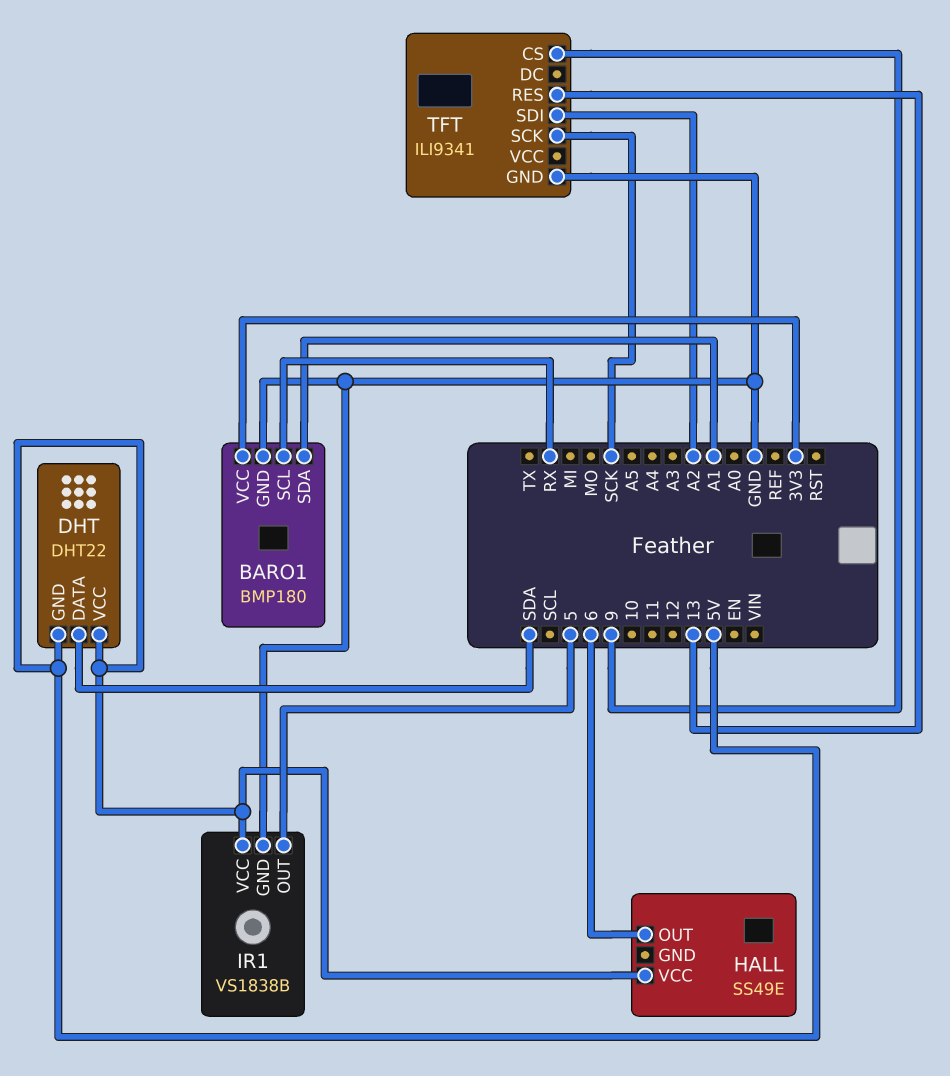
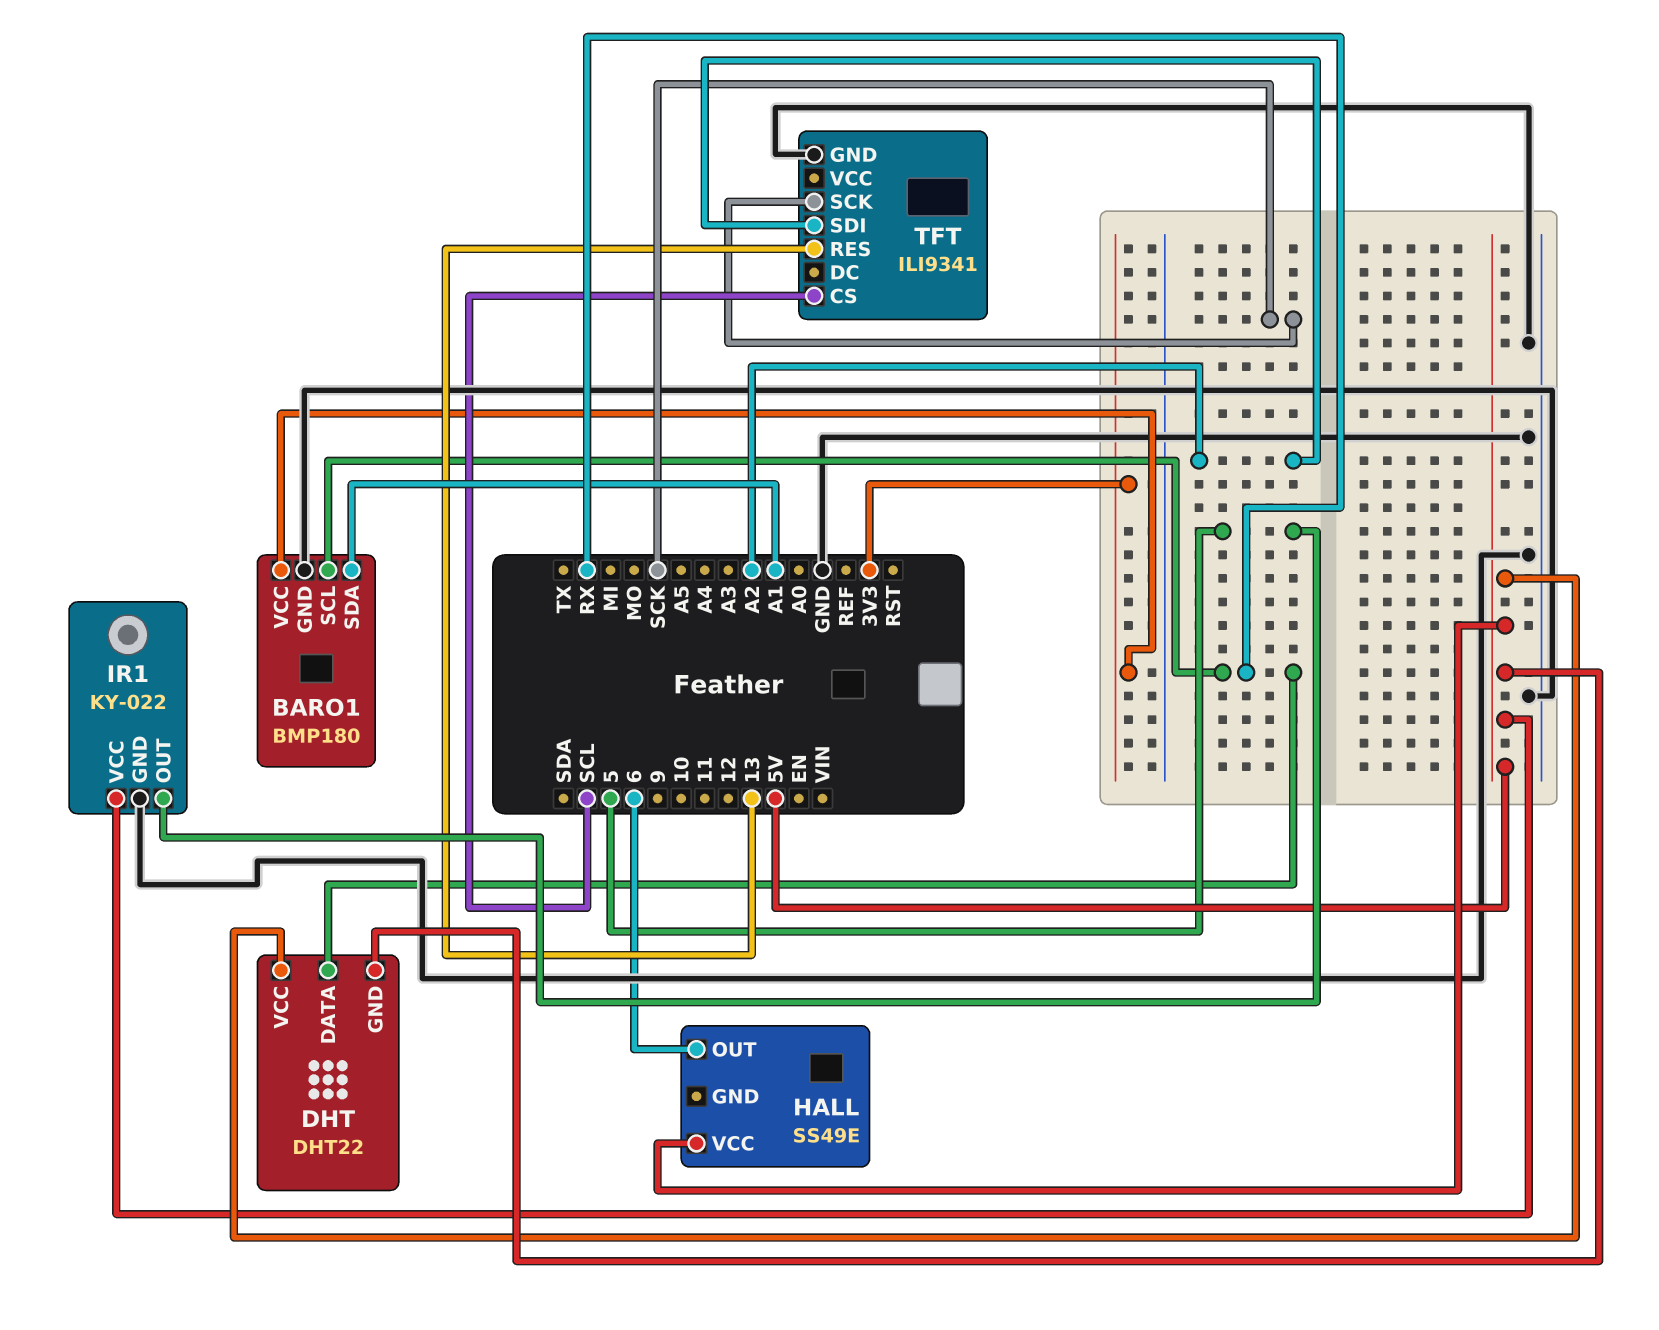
DHT pin DATA: SDA -> RX
IR1: VS1838B -> KY-022
TFT pin CS: 9 -> SCL

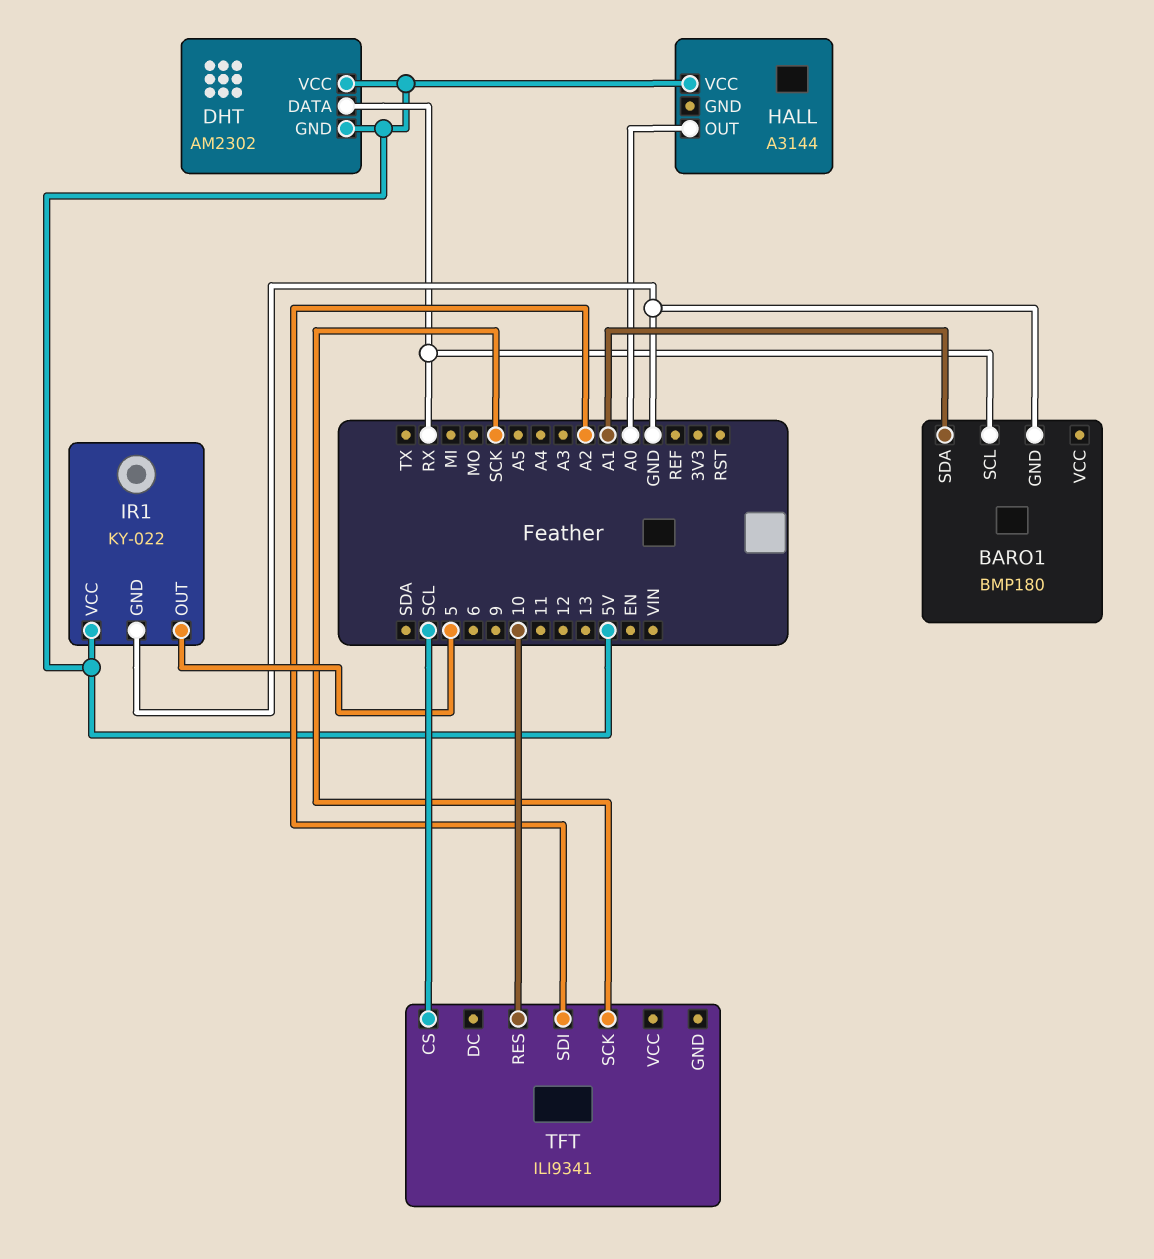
BARO1 pin VCC: 3V3 -> none
DHT: DHT22 -> AM2302
HALL: SS49E -> A3144
HALL pin OUT: 6 -> A0
TFT pin GND: GND -> none
TFT pin RES: 13 -> 10

